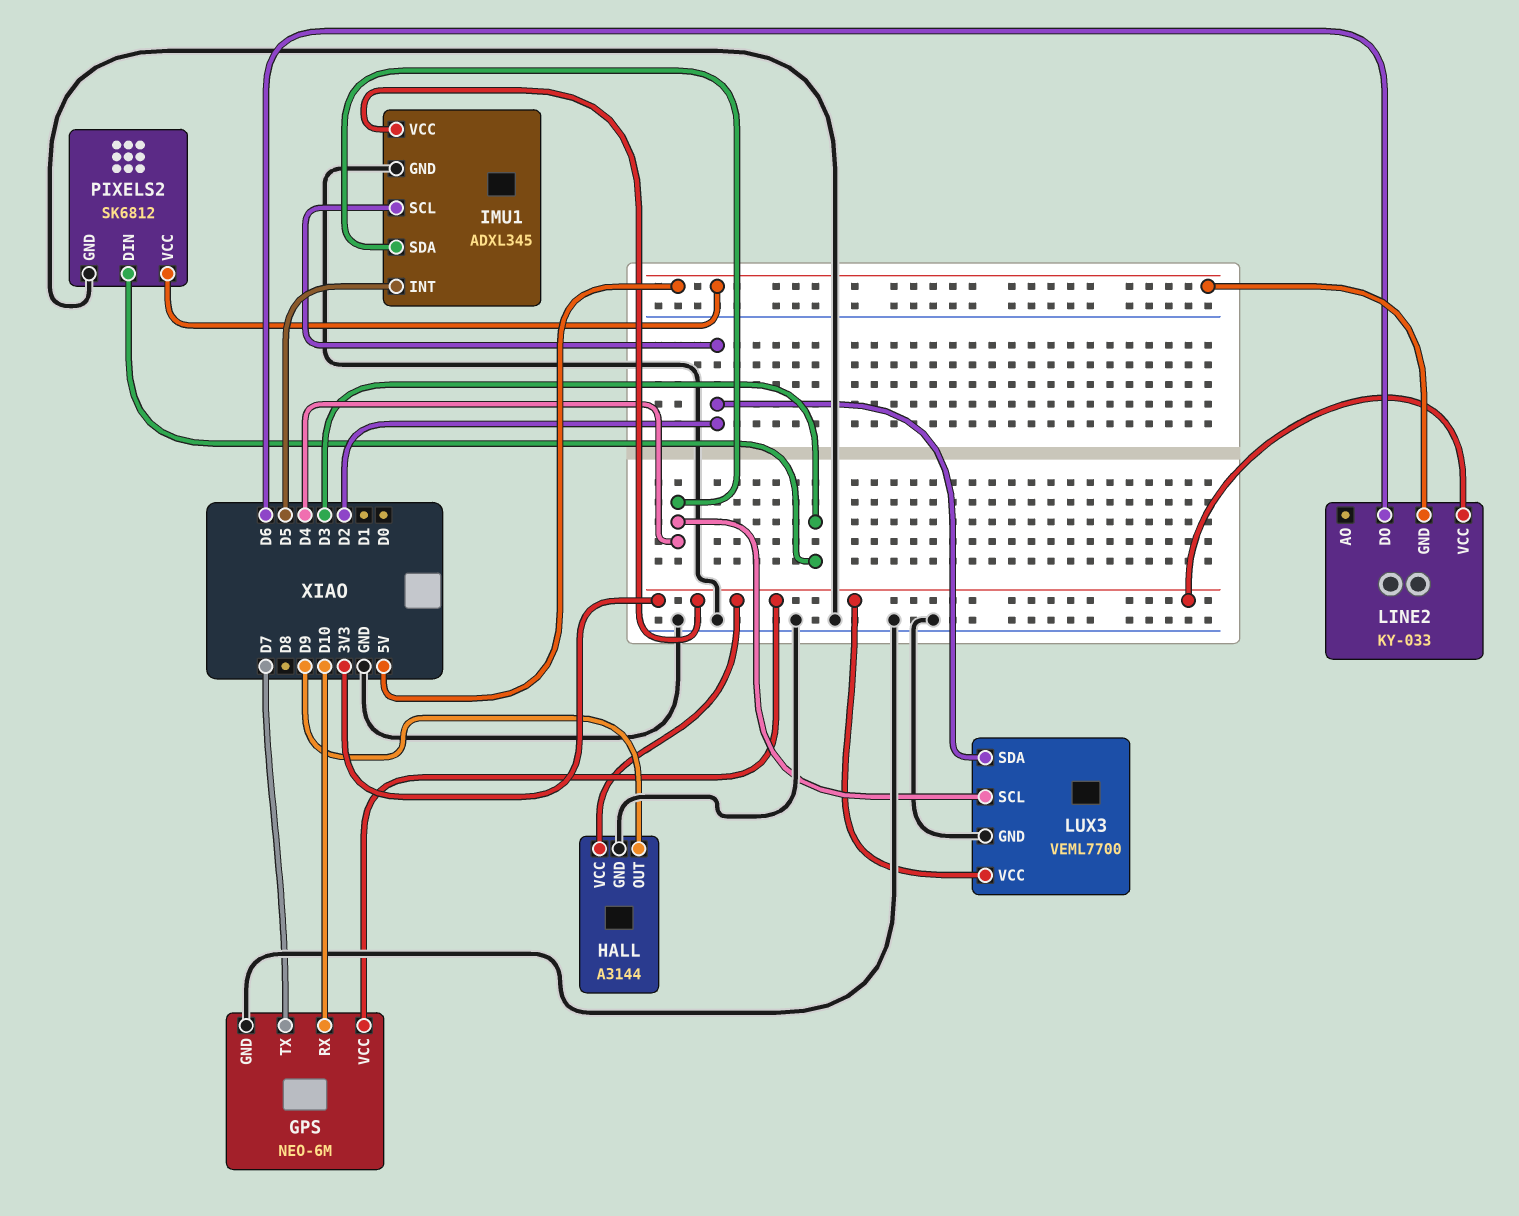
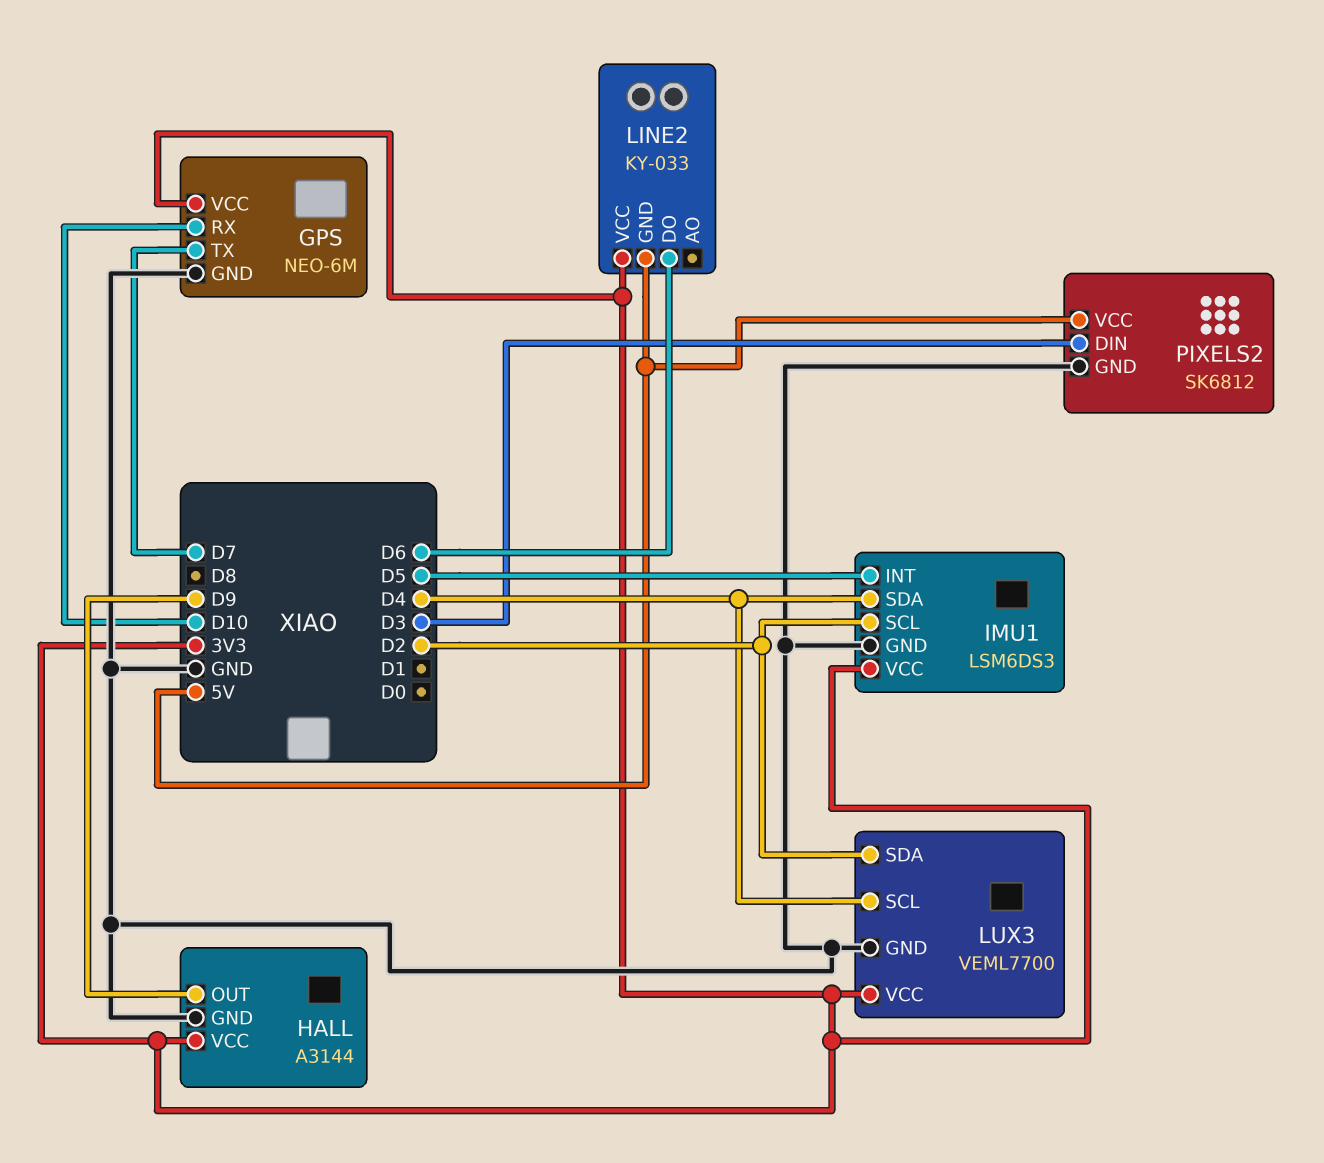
IMU1: ADXL345 -> LSM6DS3

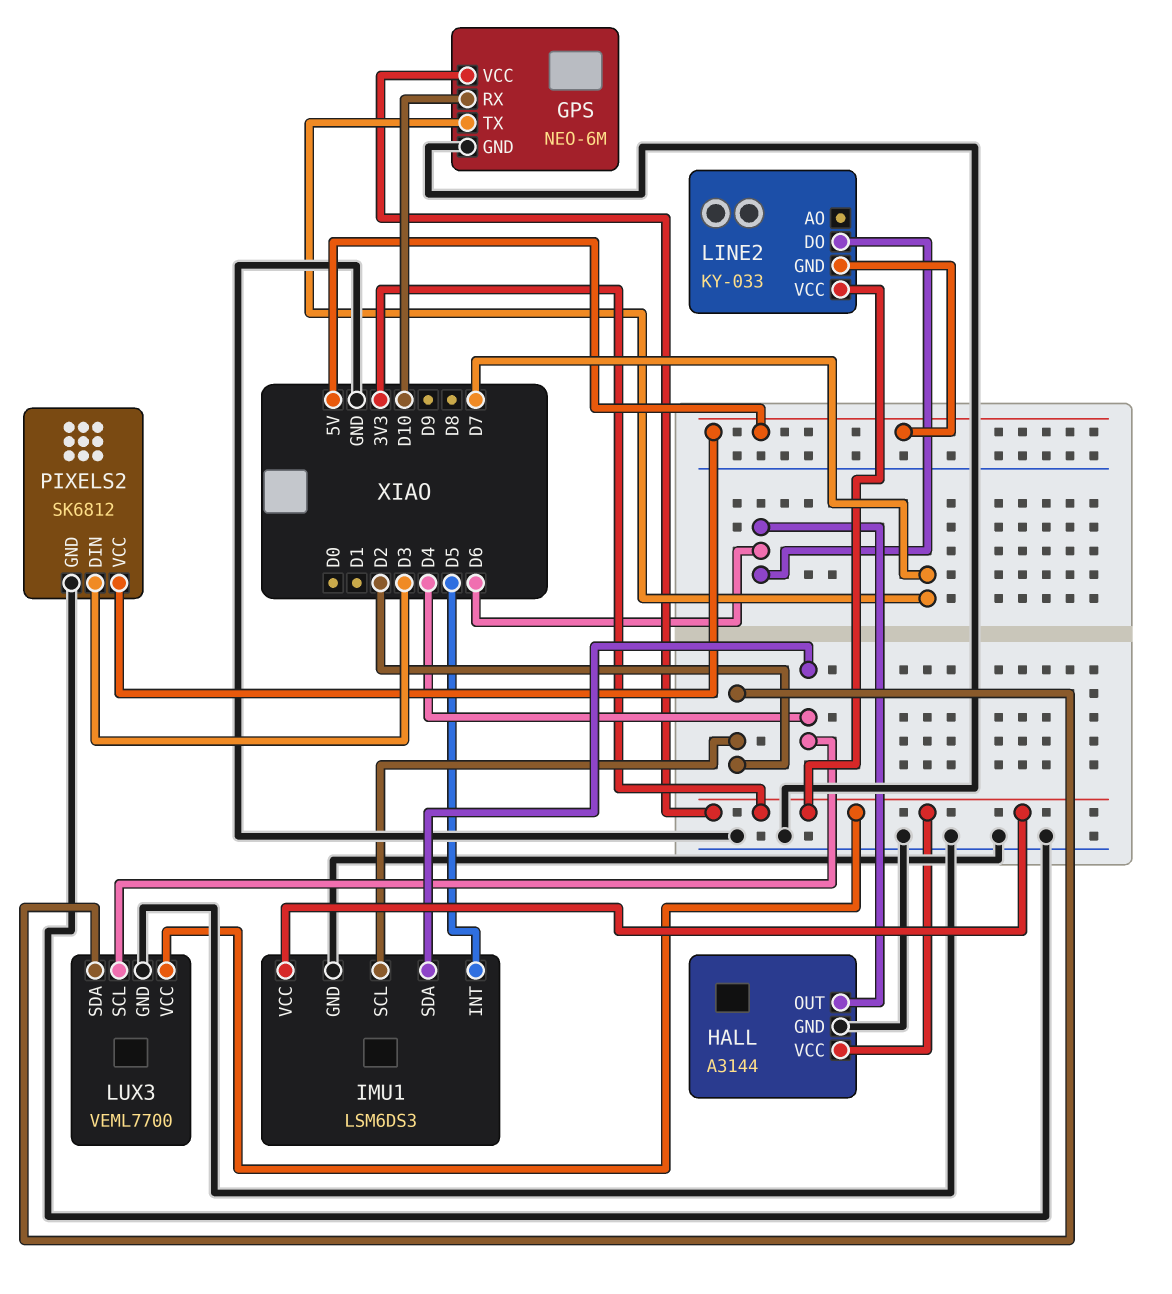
HALL pin OUT: D9 -> D6

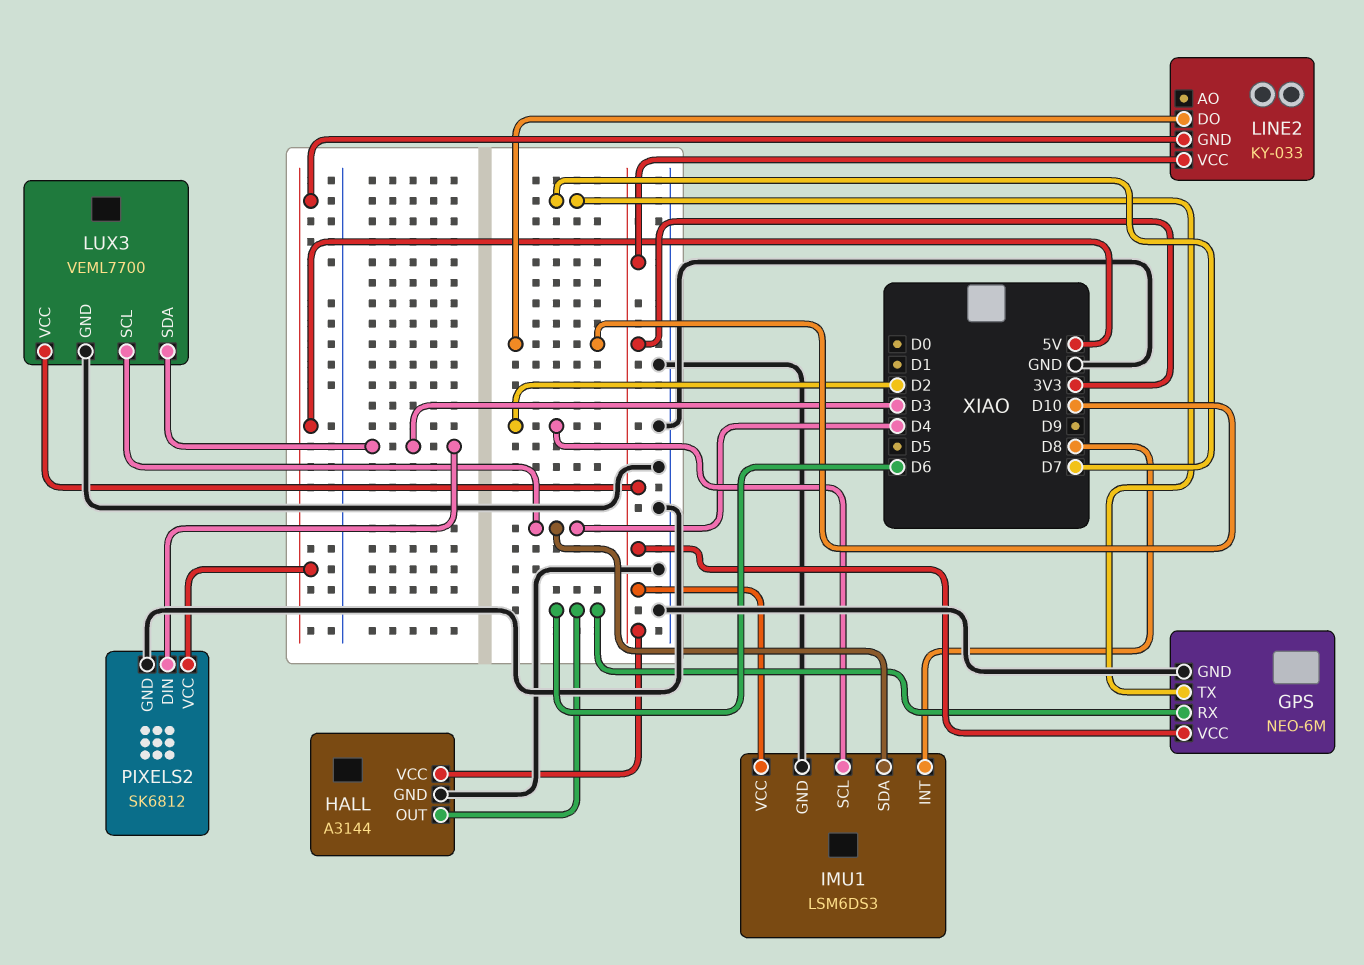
GPS pin RX: D10 -> D6
IMU1 pin INT: D5 -> D8
LINE2 pin DO: D6 -> D10
LUX3 pin SDA: D2 -> D3

